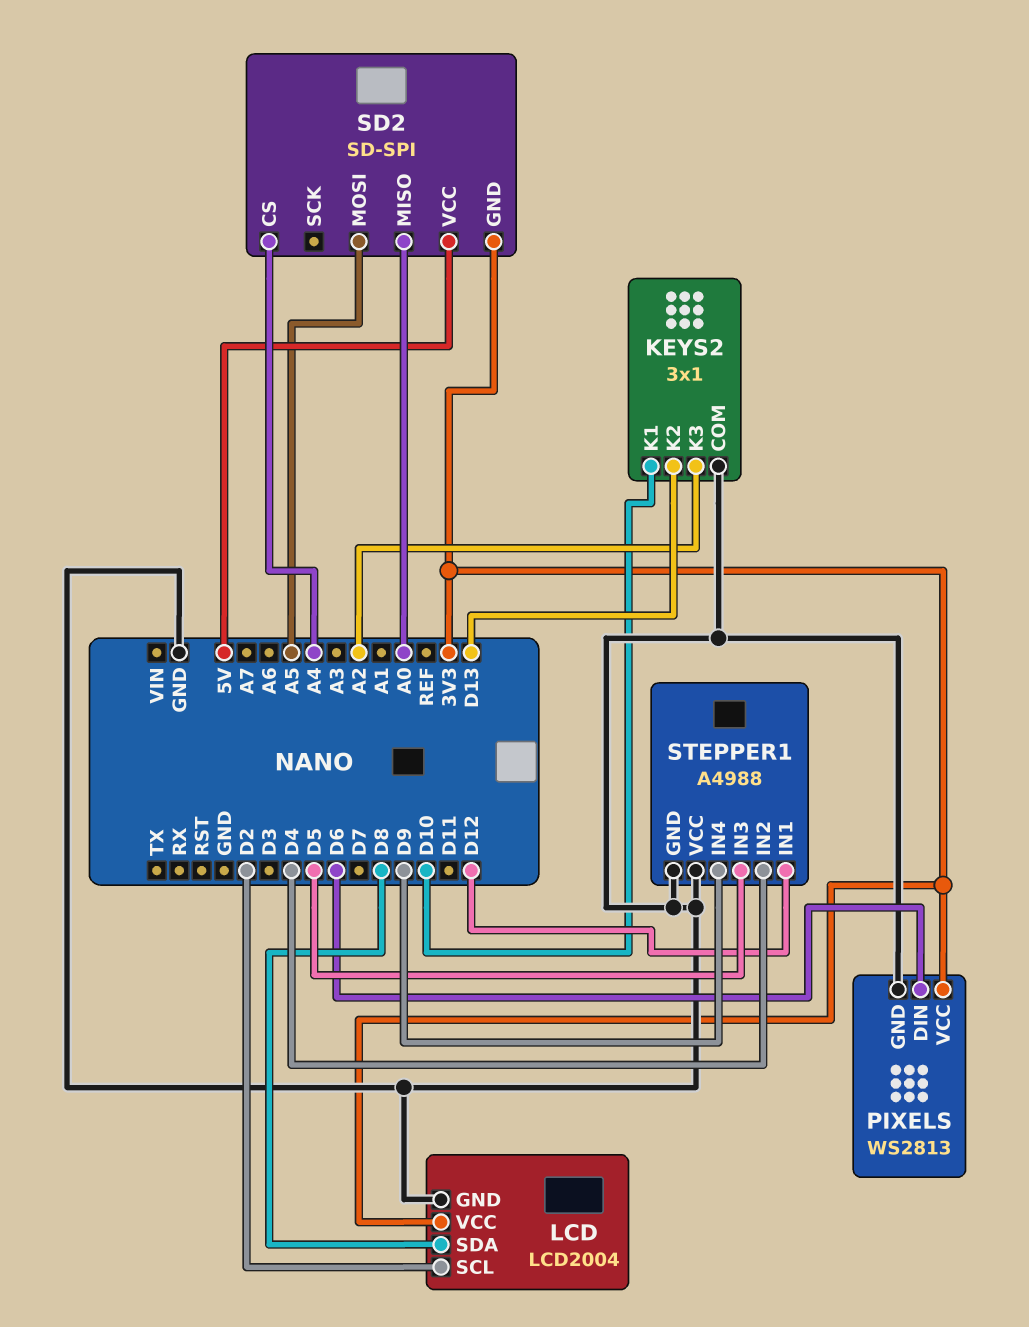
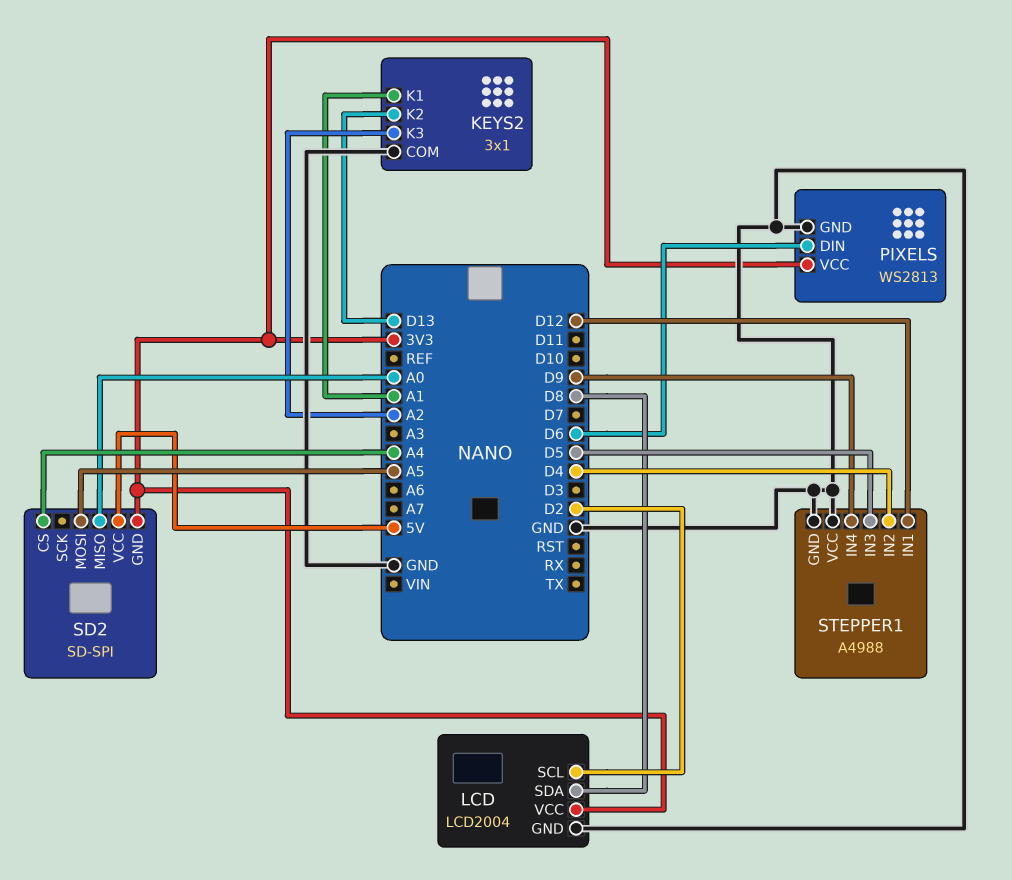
KEYS2 pin K1: D10 -> A1

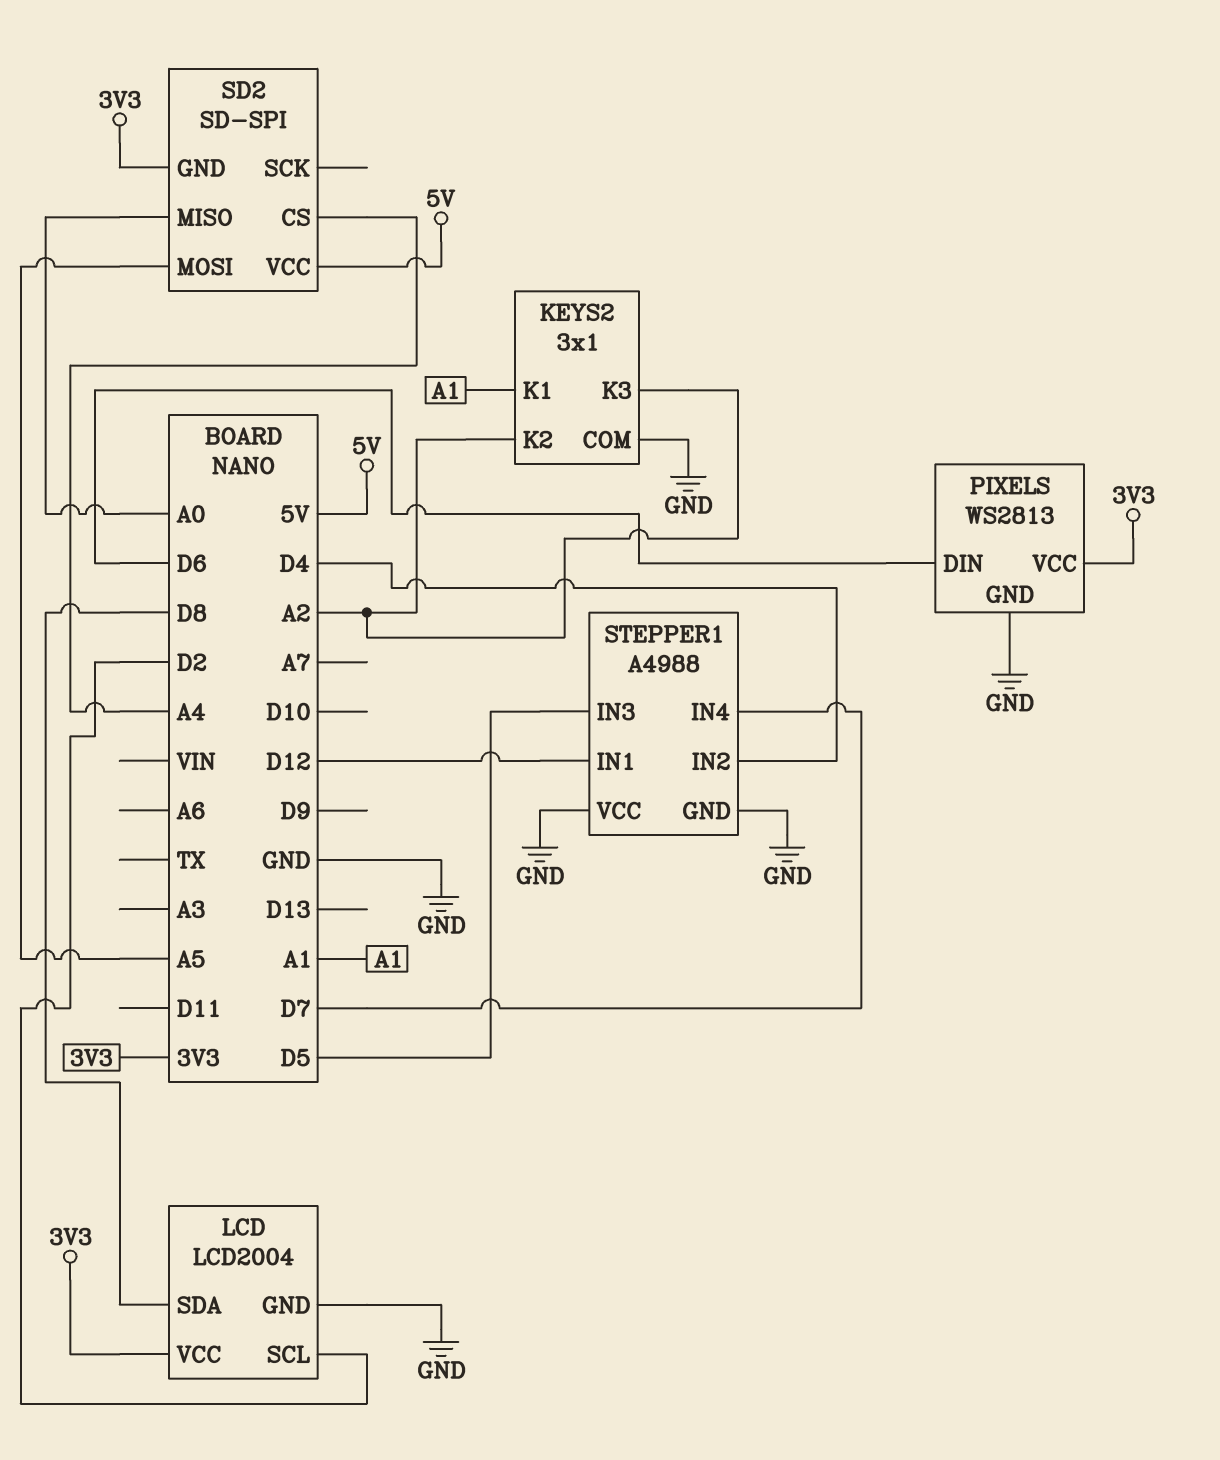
KEYS2 pin K2: D13 -> A2
STEPPER1 pin IN4: D9 -> D7

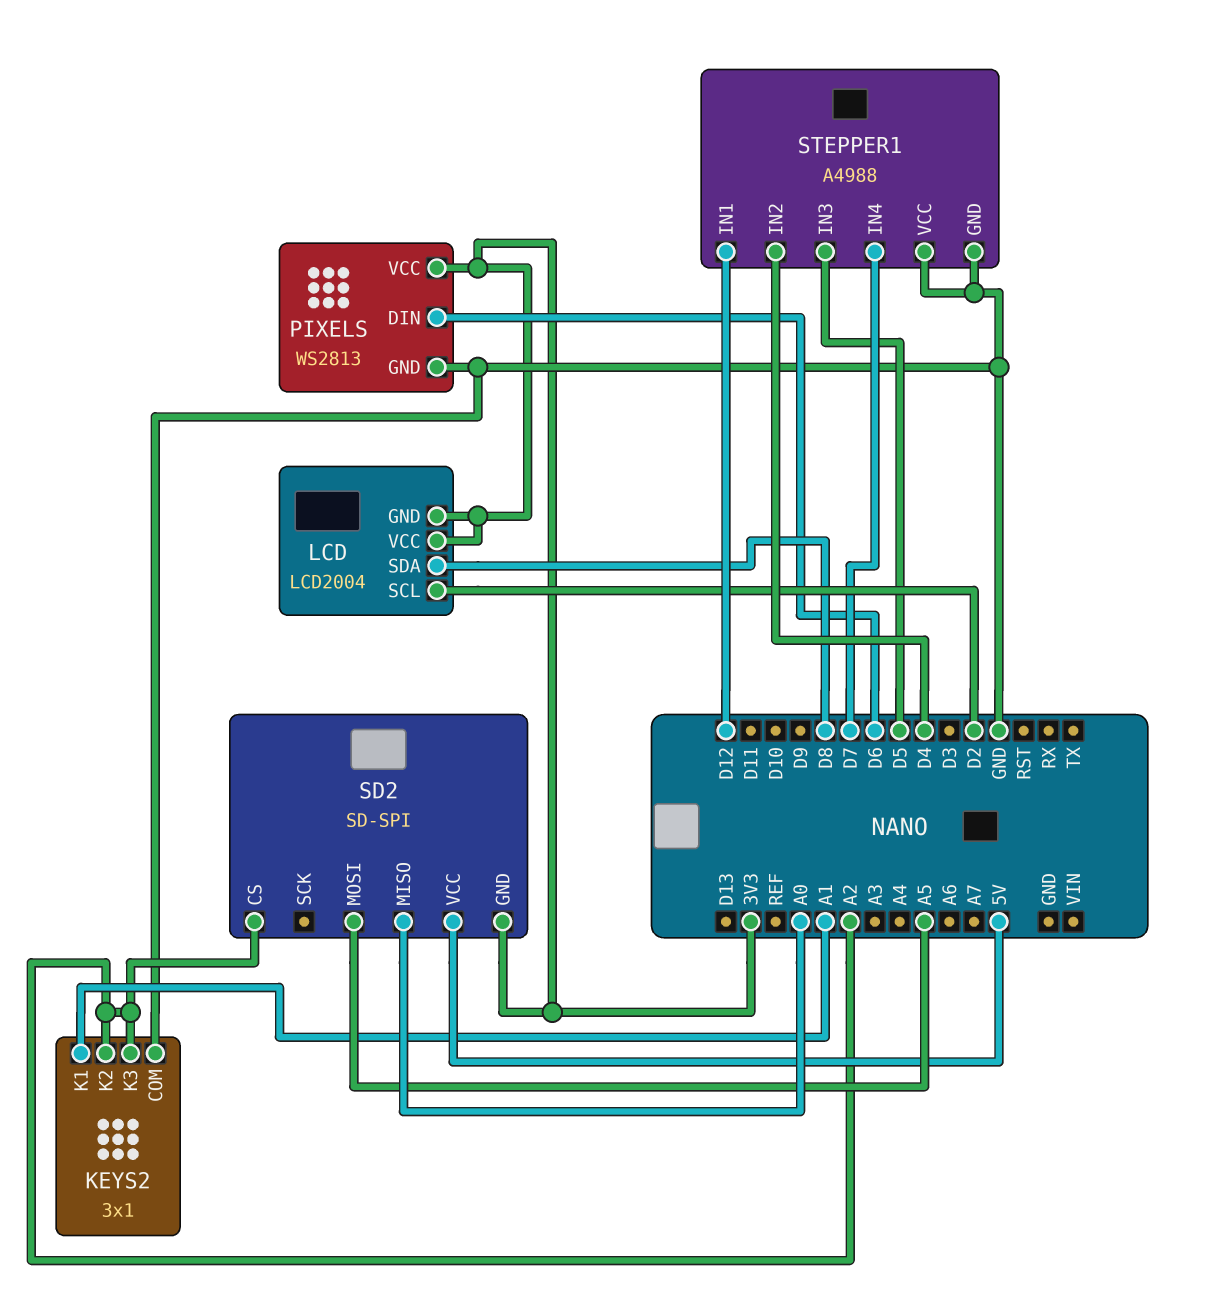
LCD pin GND: GND -> 3V3
SD2 pin CS: A4 -> A2

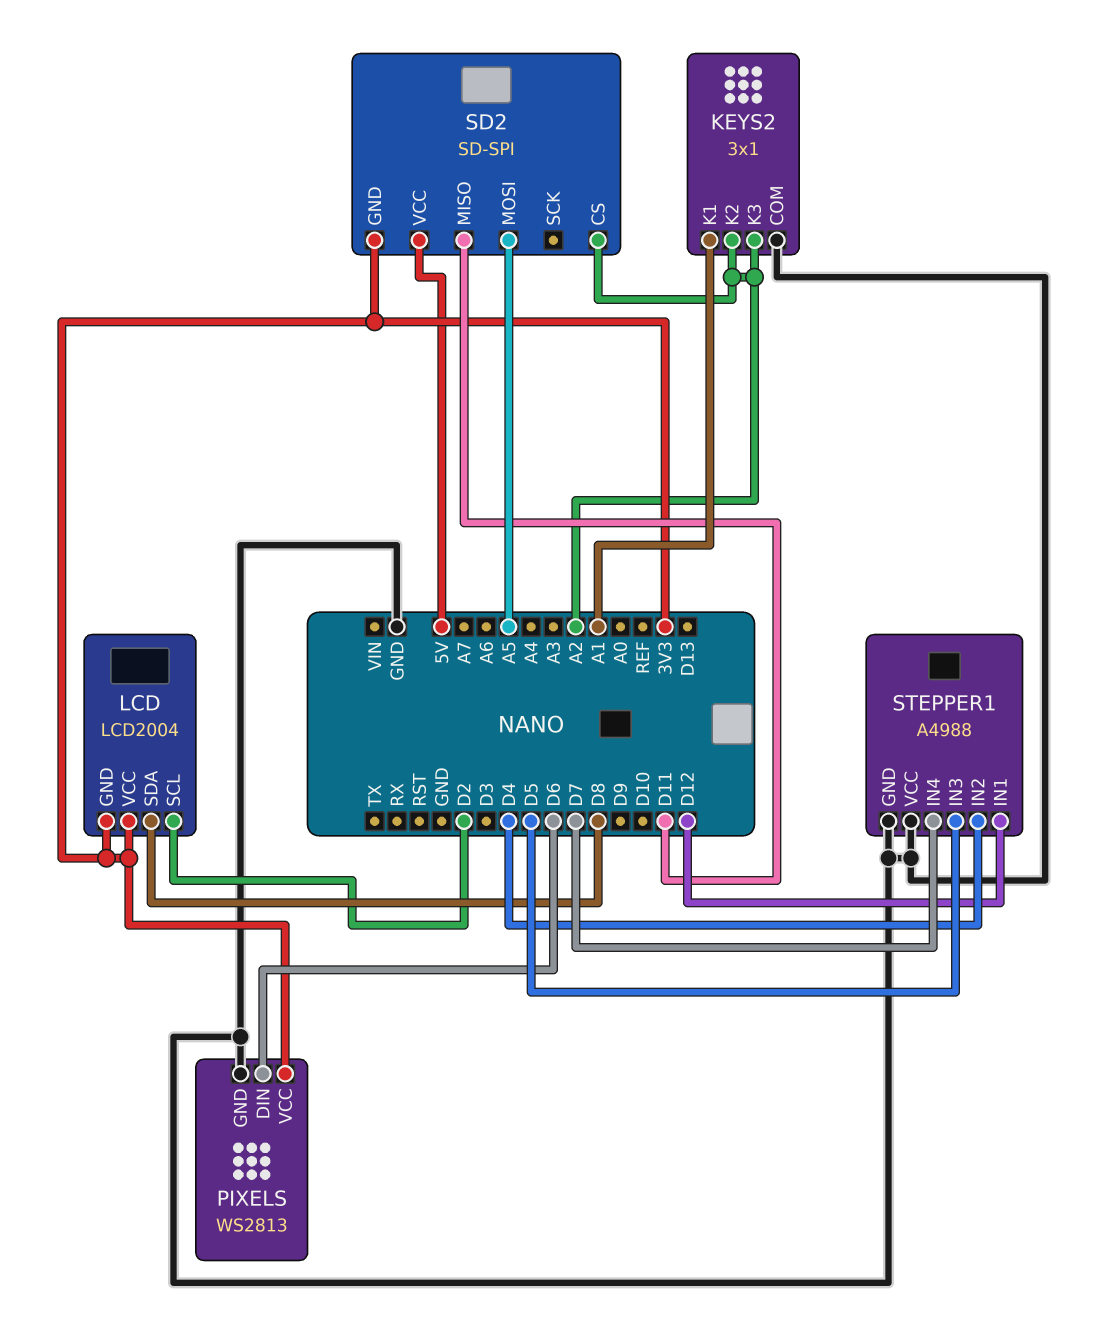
SD2 pin MISO: A0 -> D11

